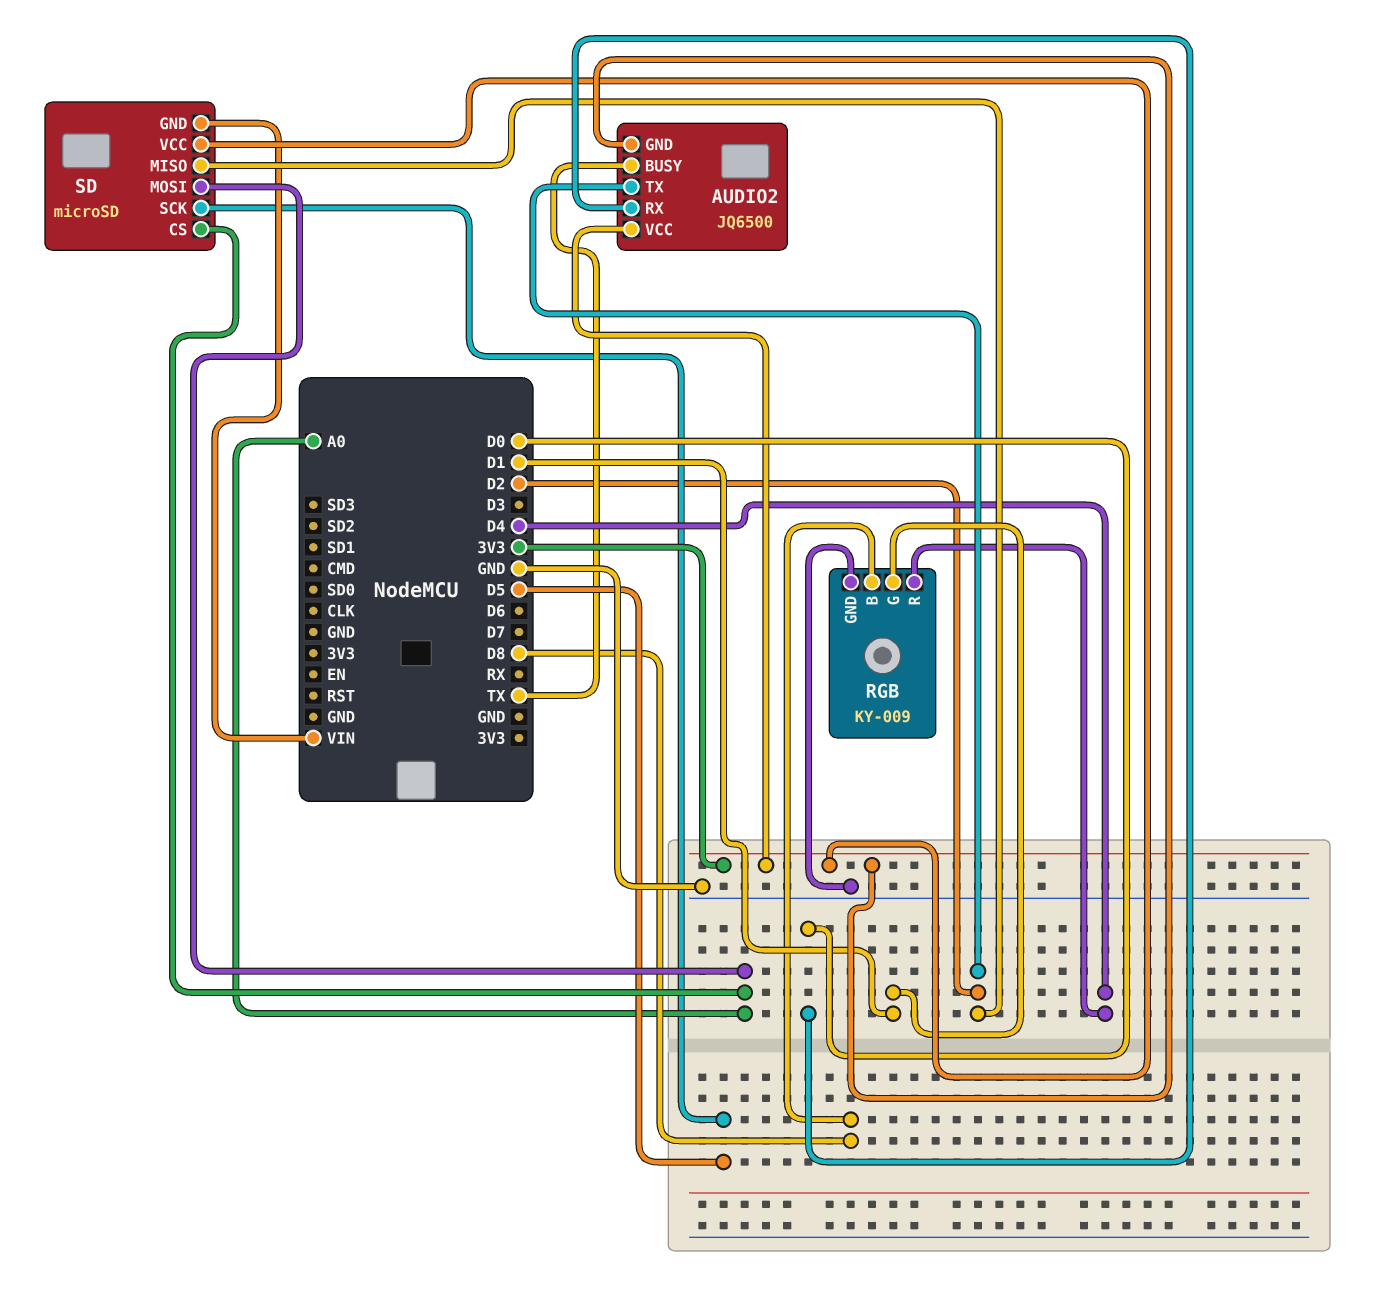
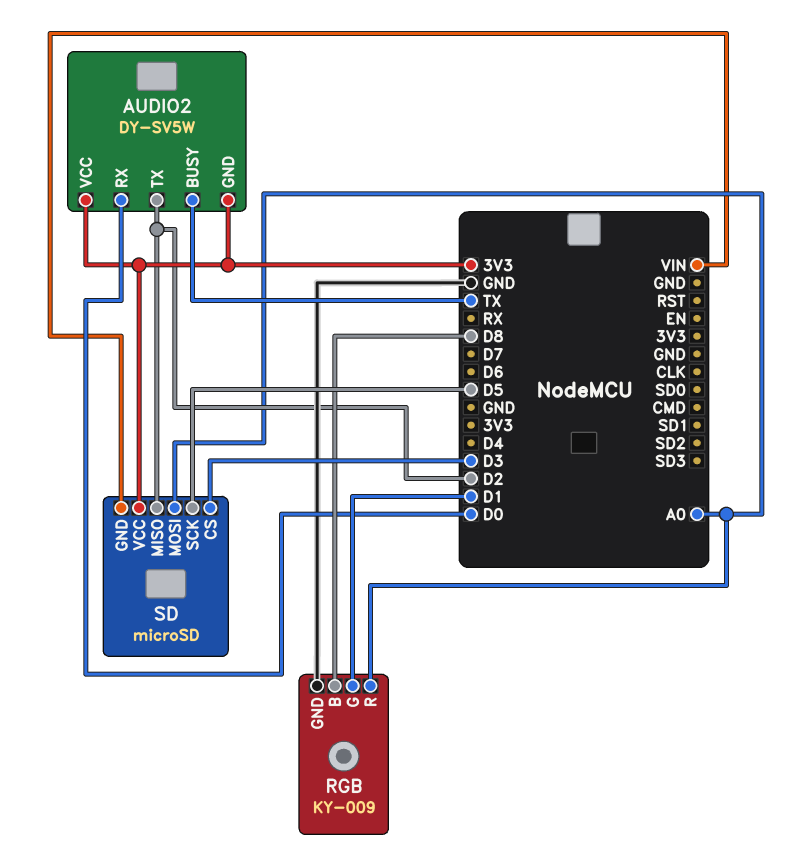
AUDIO2: JQ6500 -> DY-SV5W
RGB pin R: D4 -> A0
SD pin CS: A0 -> D3

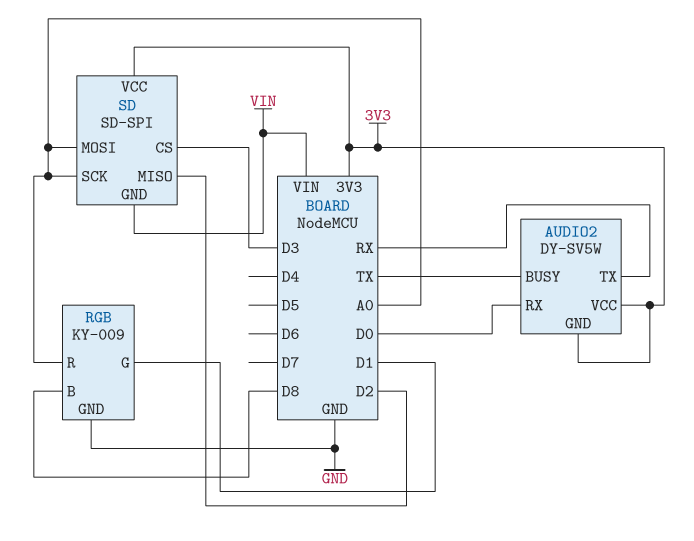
AUDIO2 pin TX: D2 -> RX
SD: microSD -> SD-SPI
SD pin SCK: D5 -> A0

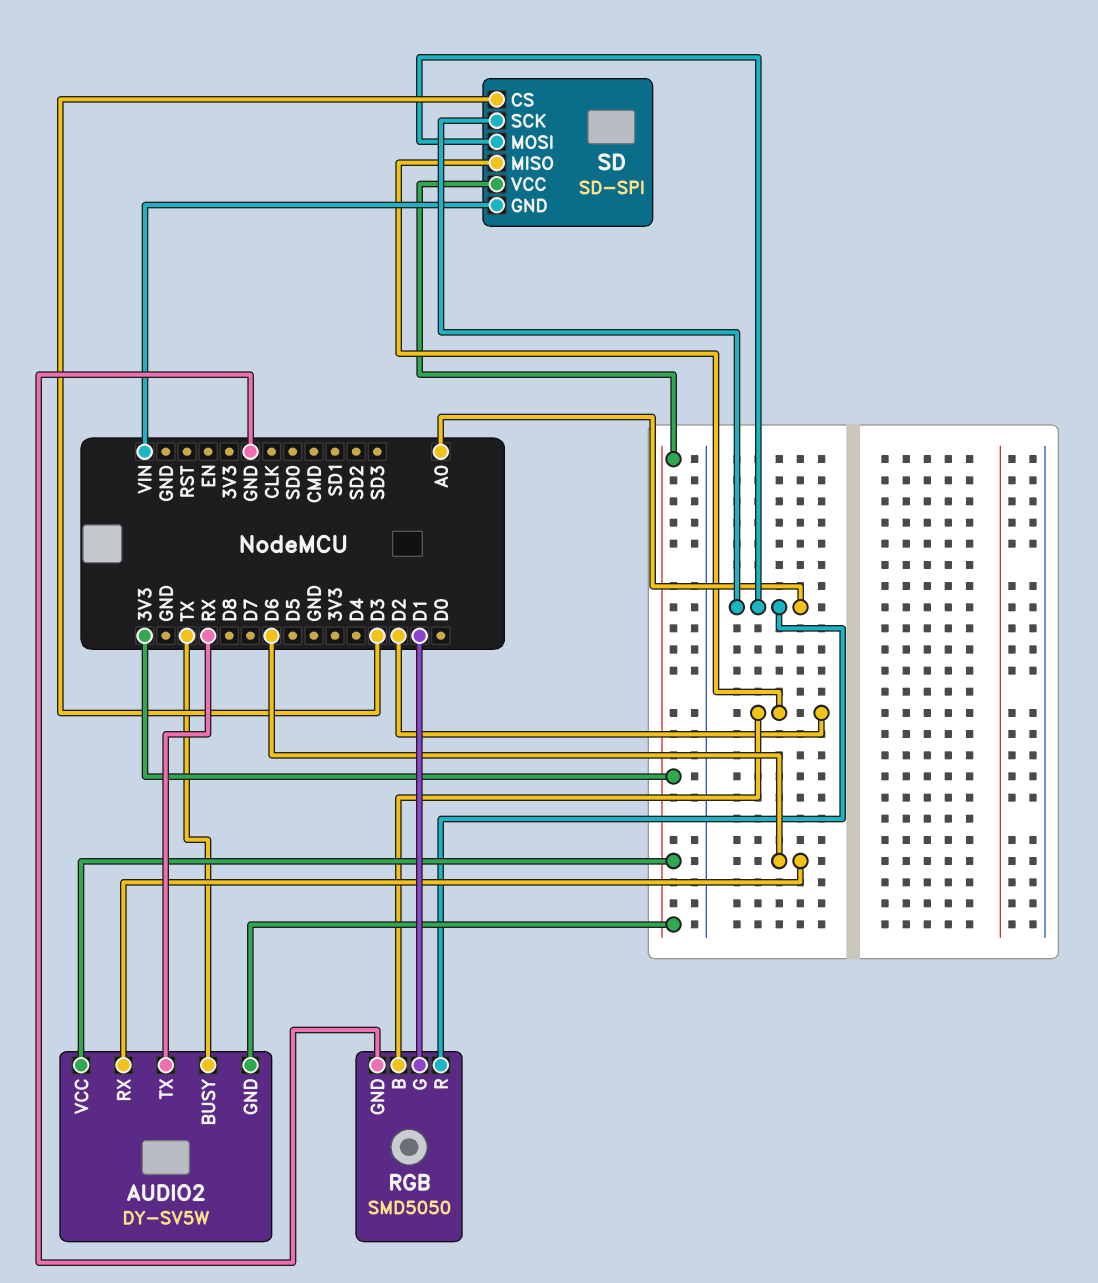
AUDIO2 pin RX: D0 -> D6
RGB: KY-009 -> SMD5050
RGB pin B: D8 -> D2

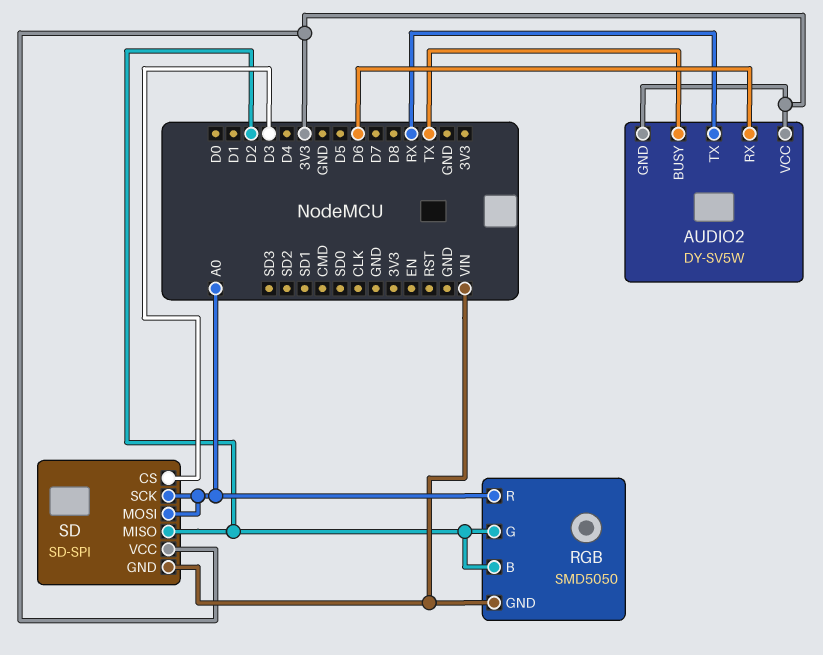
RGB pin G: D1 -> D2
RGB pin GND: GND -> VIN

